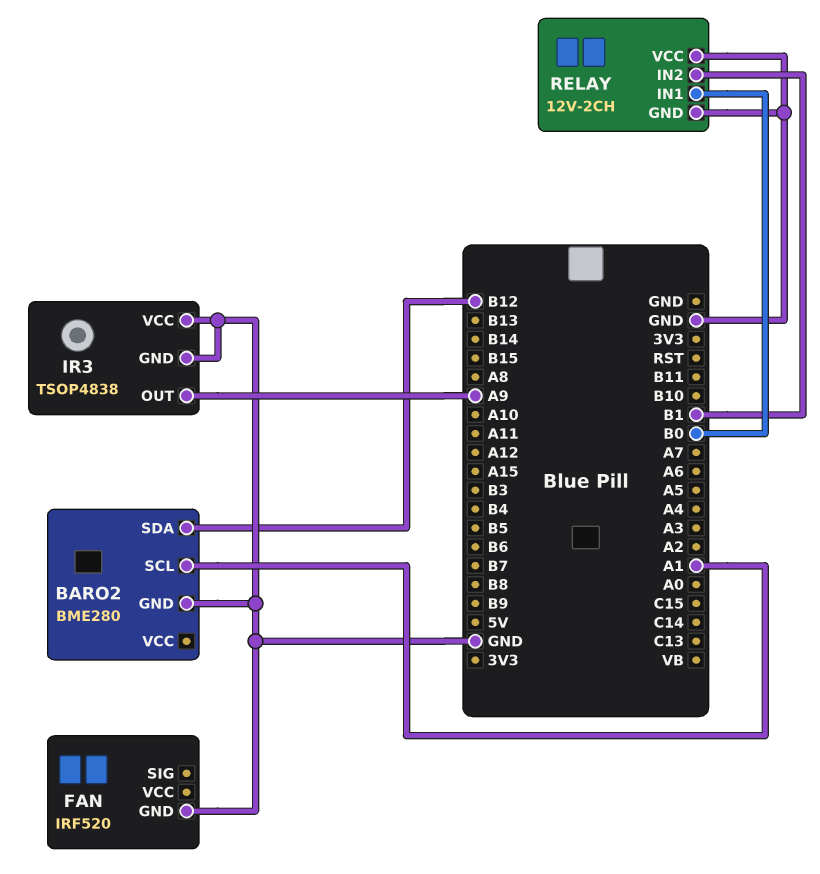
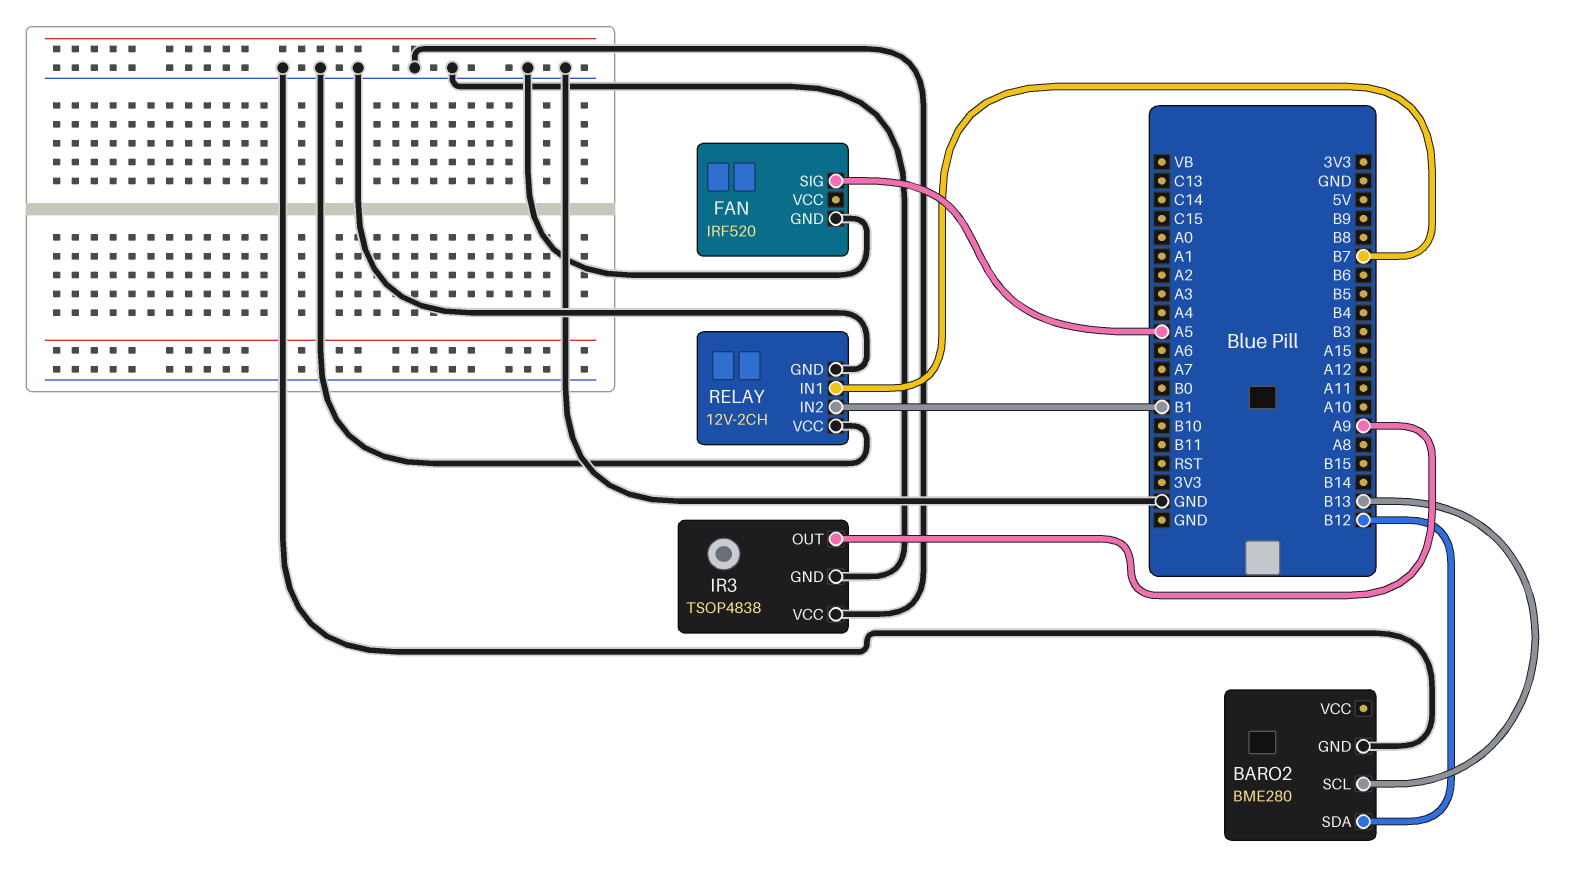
BARO2 pin SCL: A1 -> B13
FAN pin SIG: none -> A5
RELAY pin IN1: B0 -> B7

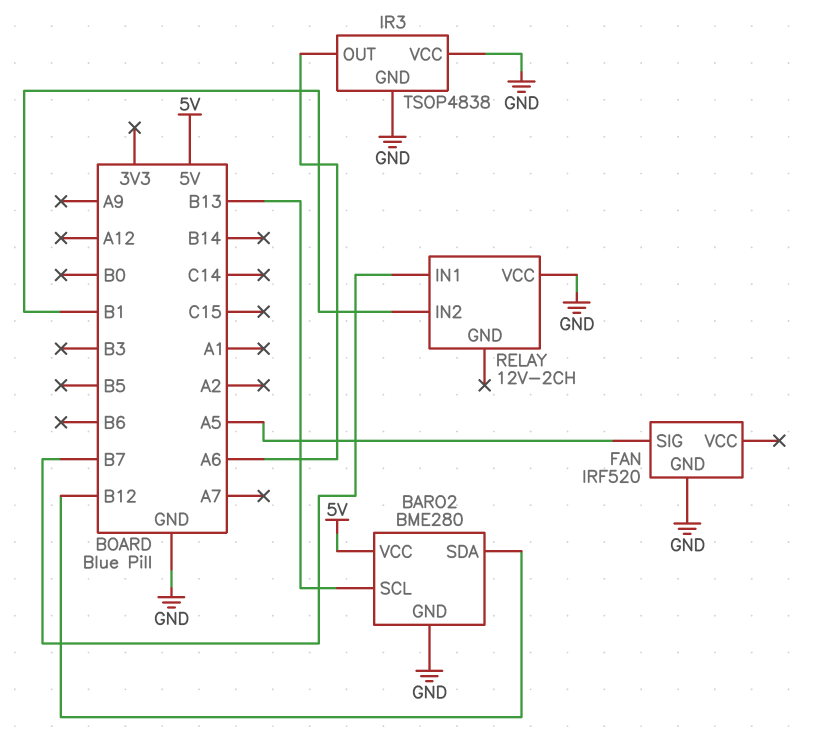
BARO2 pin VCC: none -> 5V
IR3 pin OUT: A9 -> A6
RELAY pin GND: GND -> none

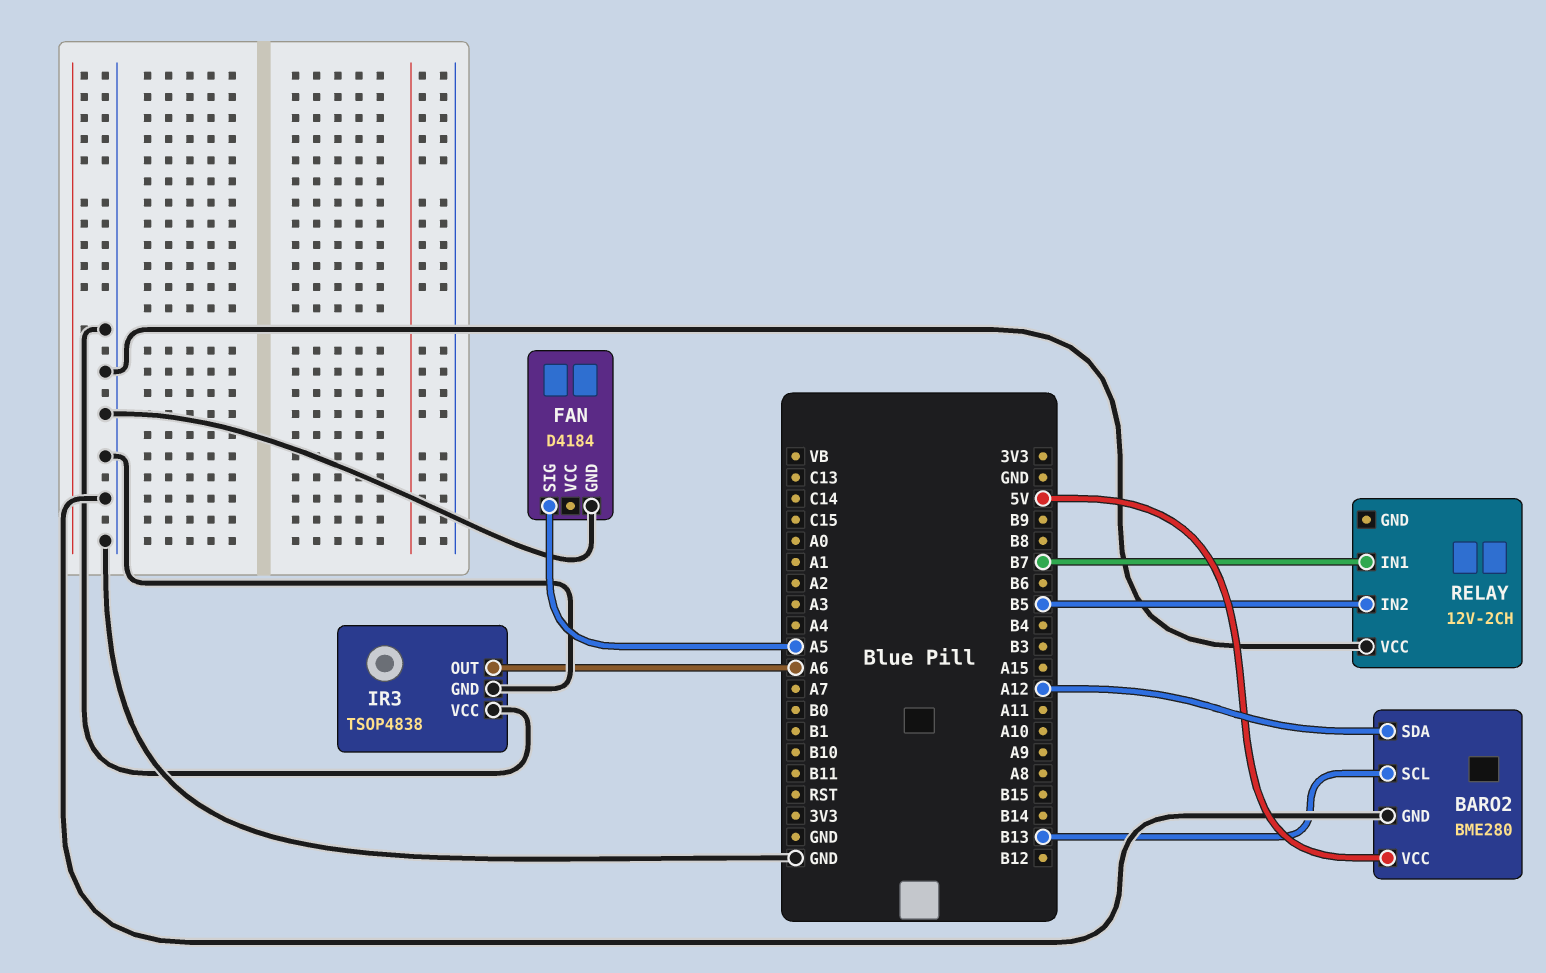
BARO2 pin SDA: B12 -> A12
FAN: IRF520 -> D4184
RELAY pin IN2: B1 -> B5

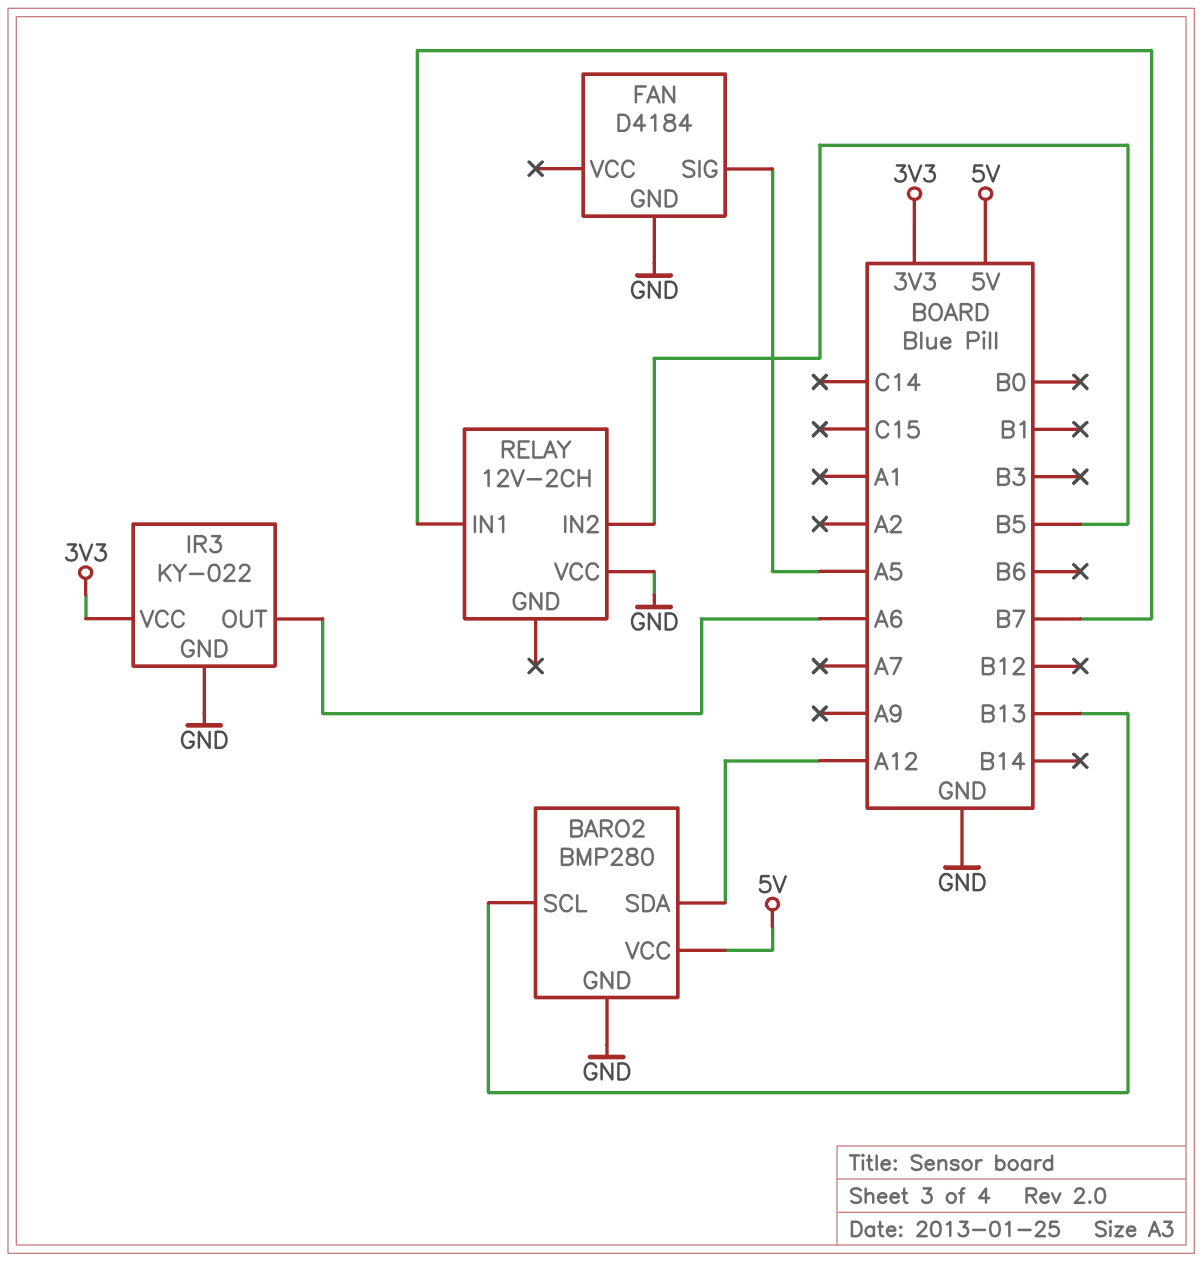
BARO2: BME280 -> BMP280
IR3: TSOP4838 -> KY-022
IR3 pin VCC: GND -> 3V3

